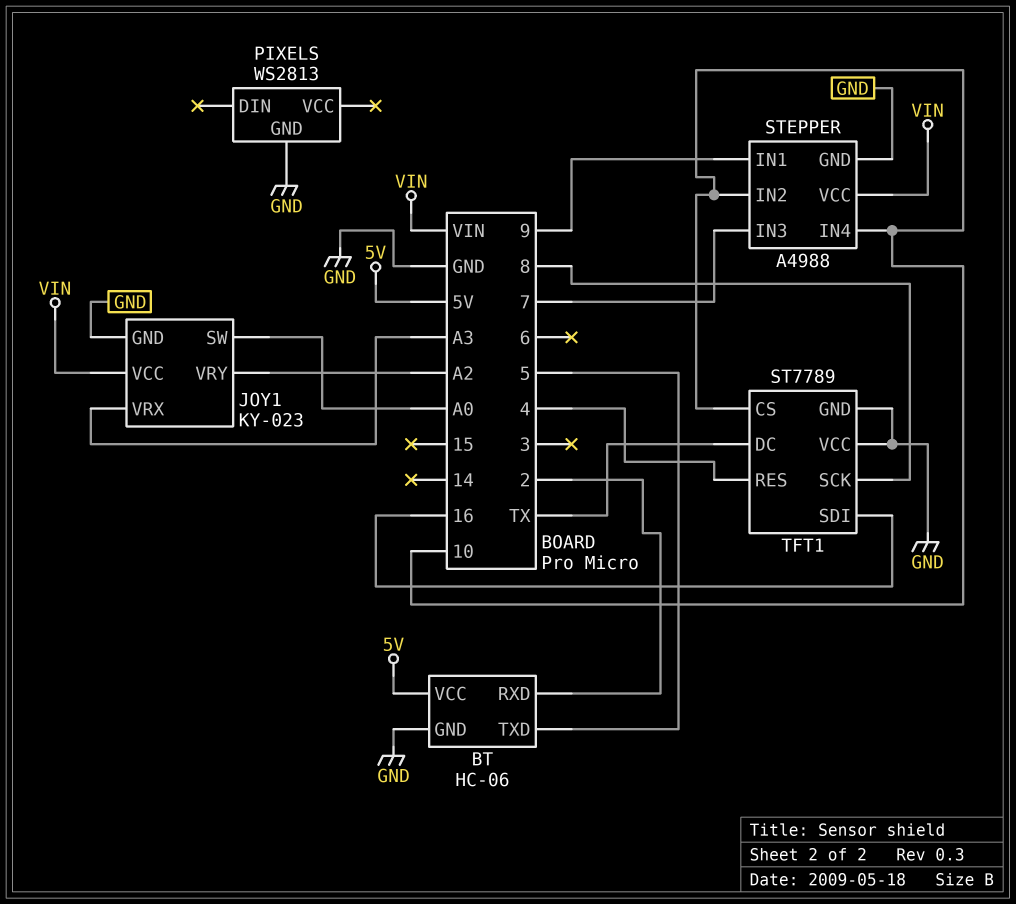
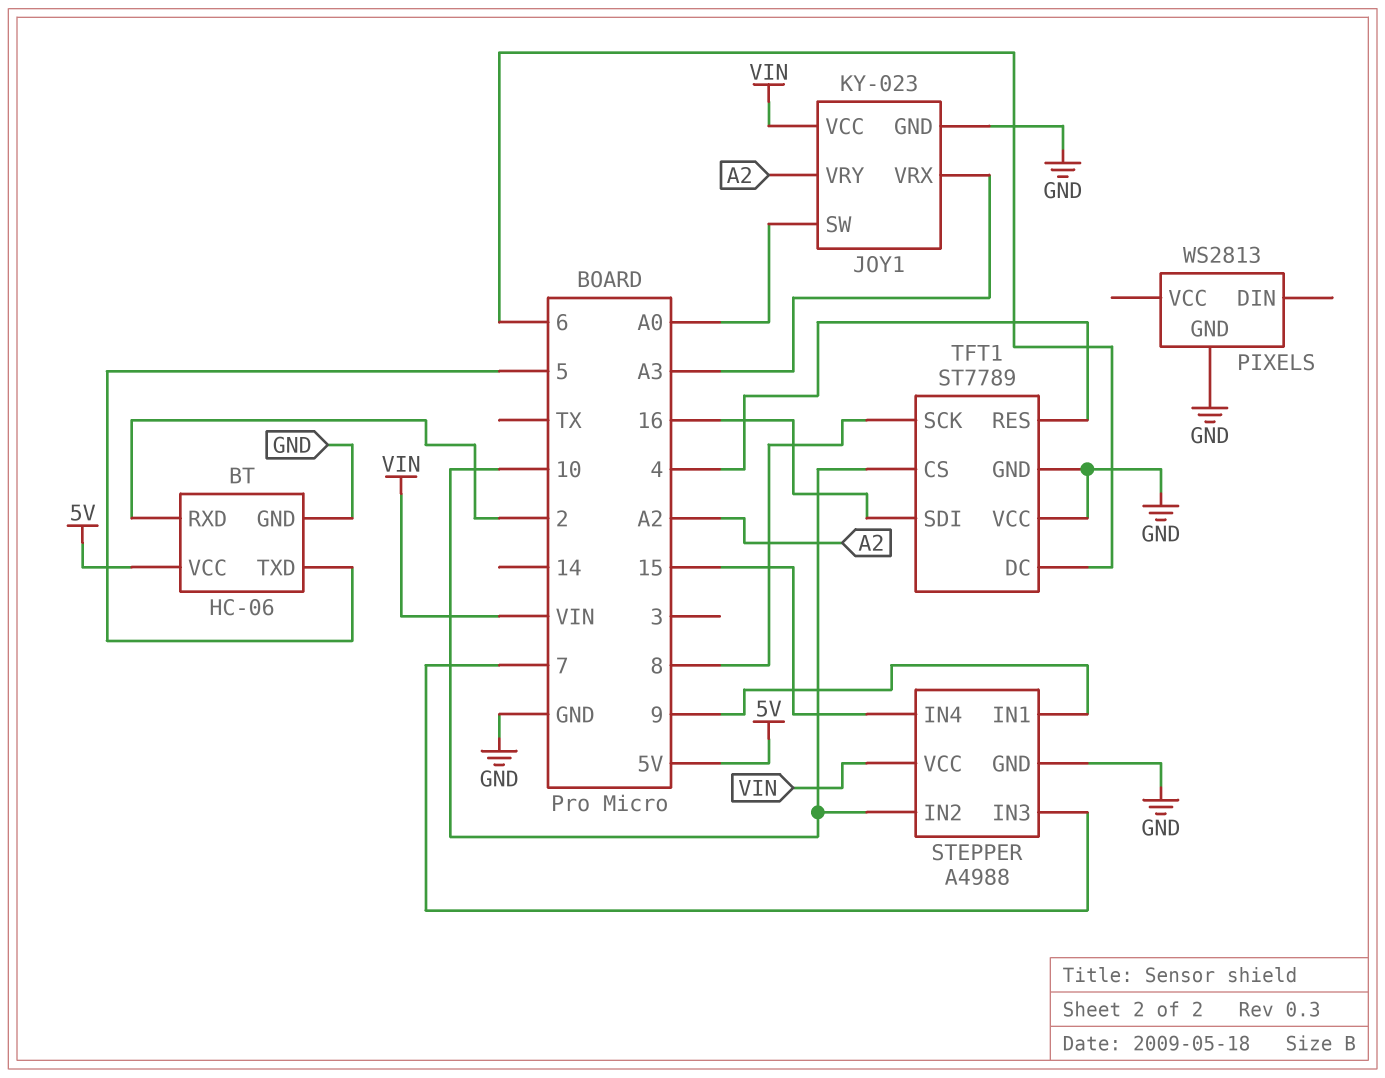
STEPPER pin IN4: 10 -> 15
TFT1 pin DC: TX -> 6

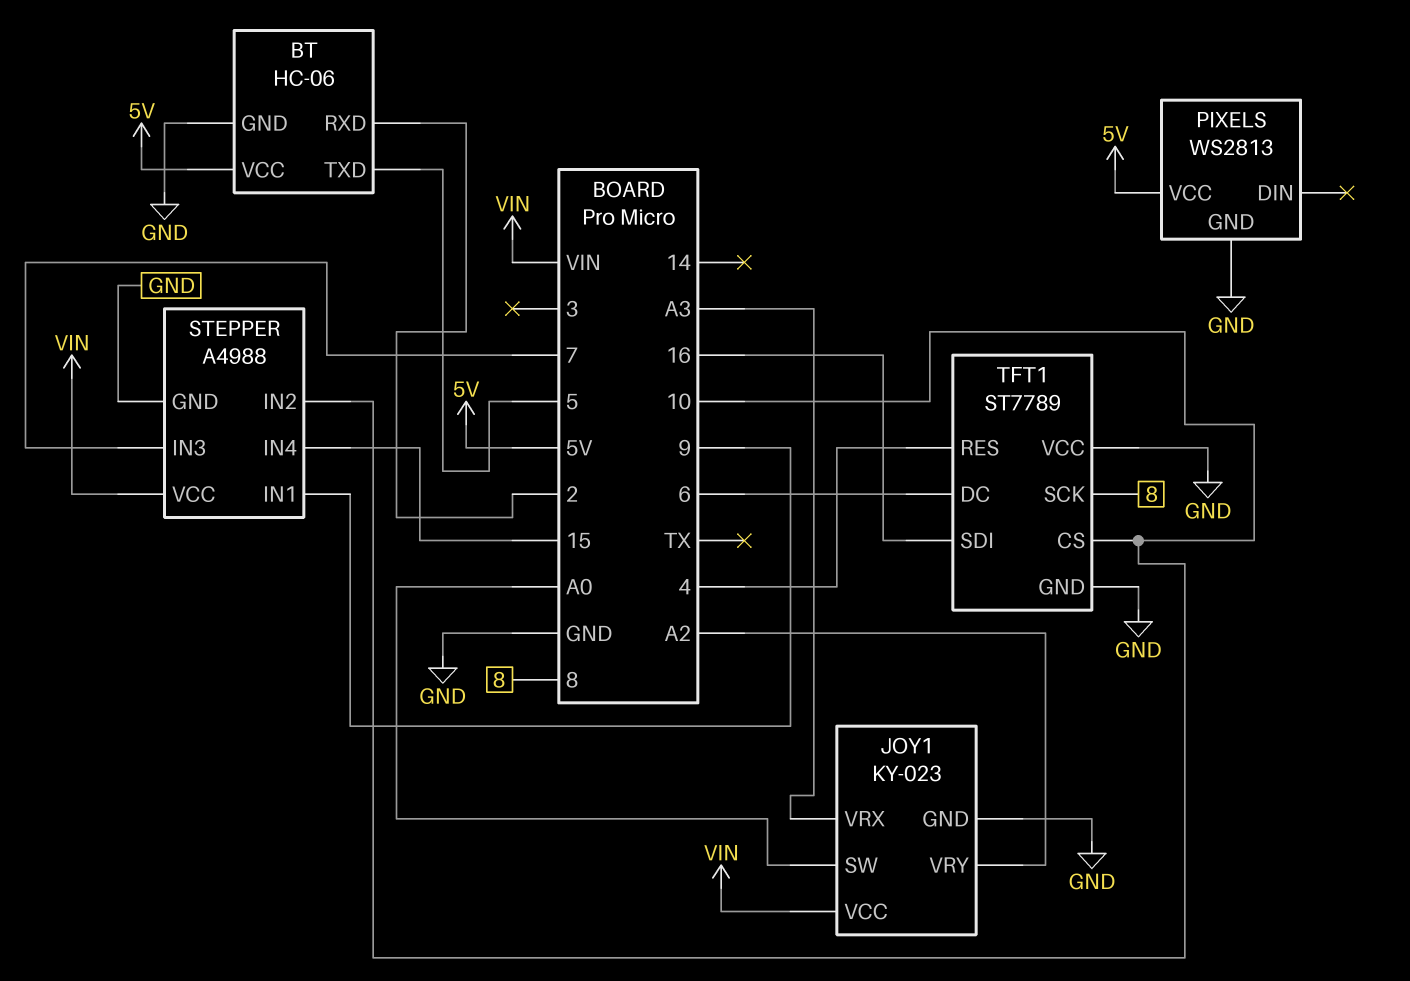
PIXELS pin VCC: none -> 5V

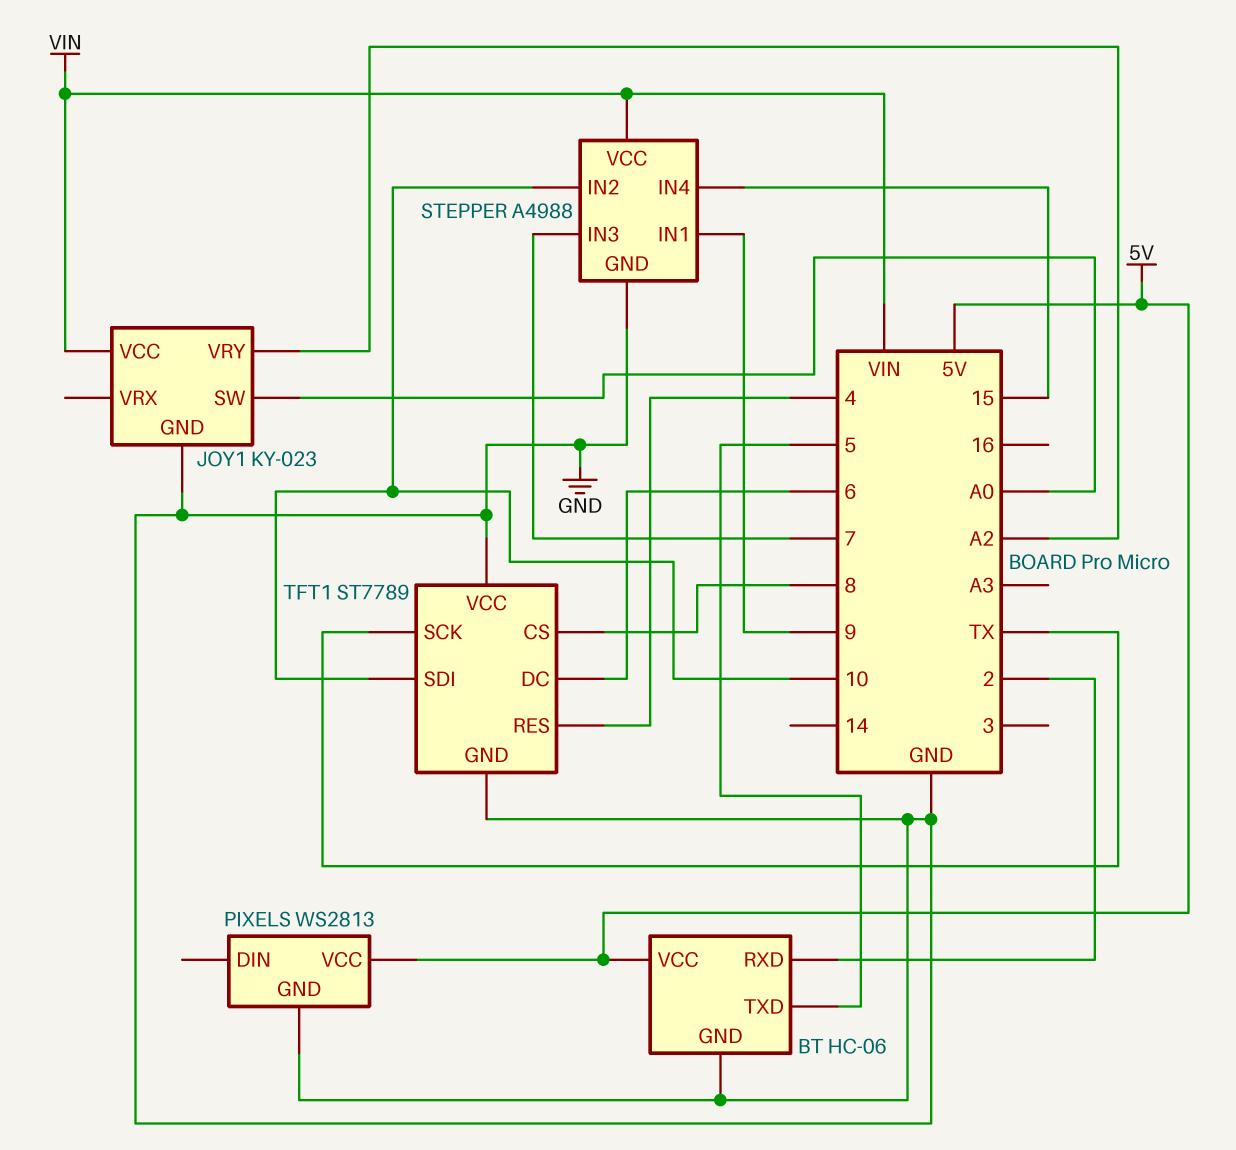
JOY1 pin VRX: A3 -> none
TFT1 pin CS: 10 -> 8
TFT1 pin SCK: 8 -> TX
TFT1 pin SDI: 16 -> 10

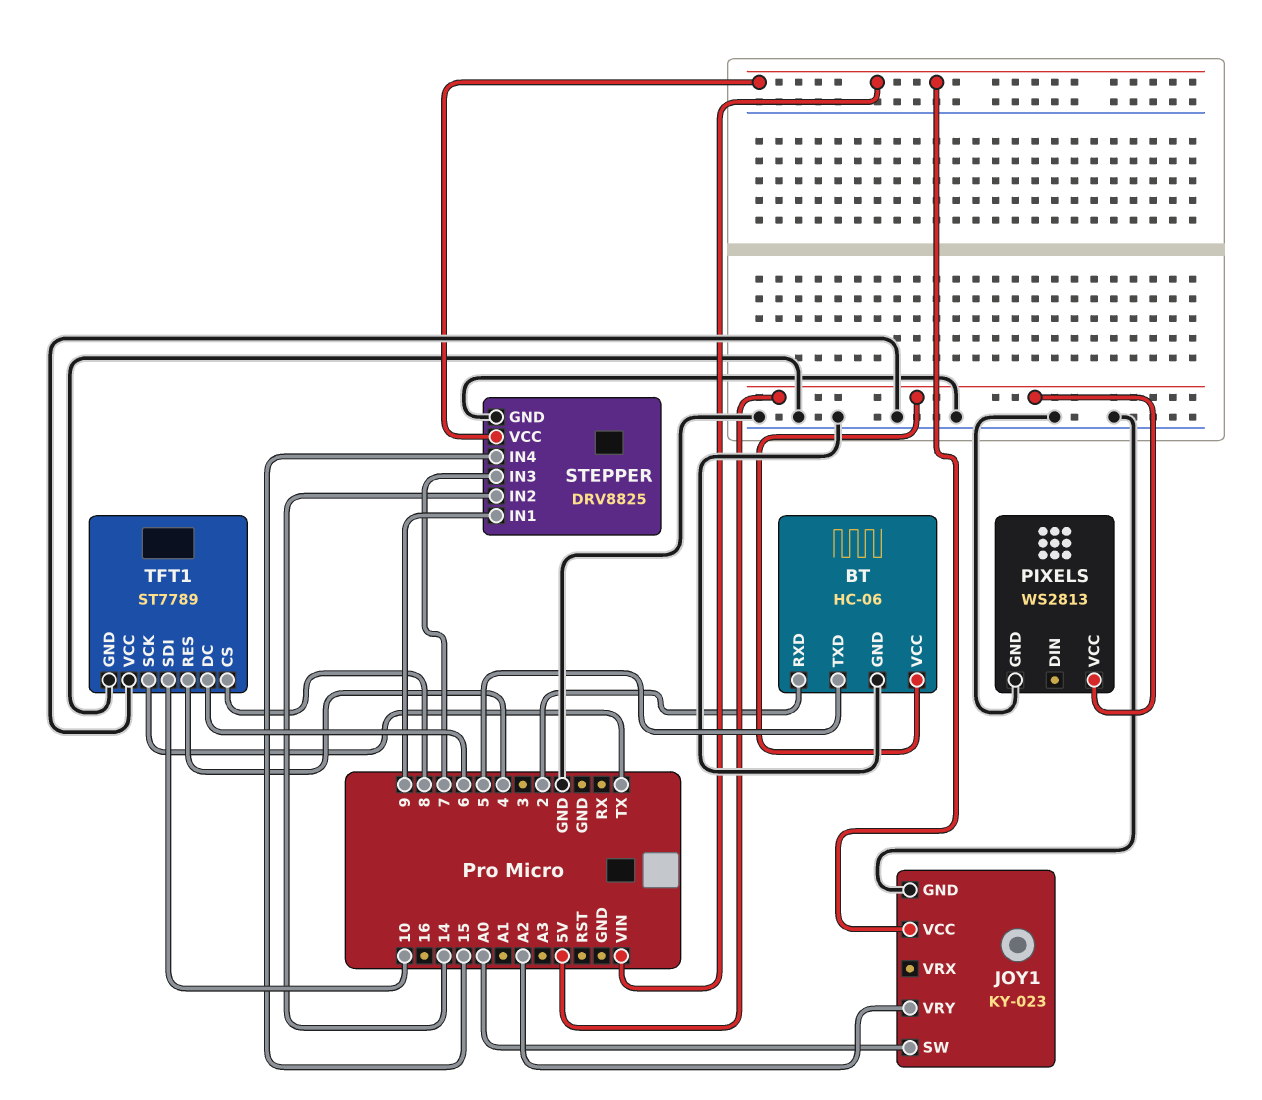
STEPPER: A4988 -> DRV8825
STEPPER pin IN2: 10 -> 14

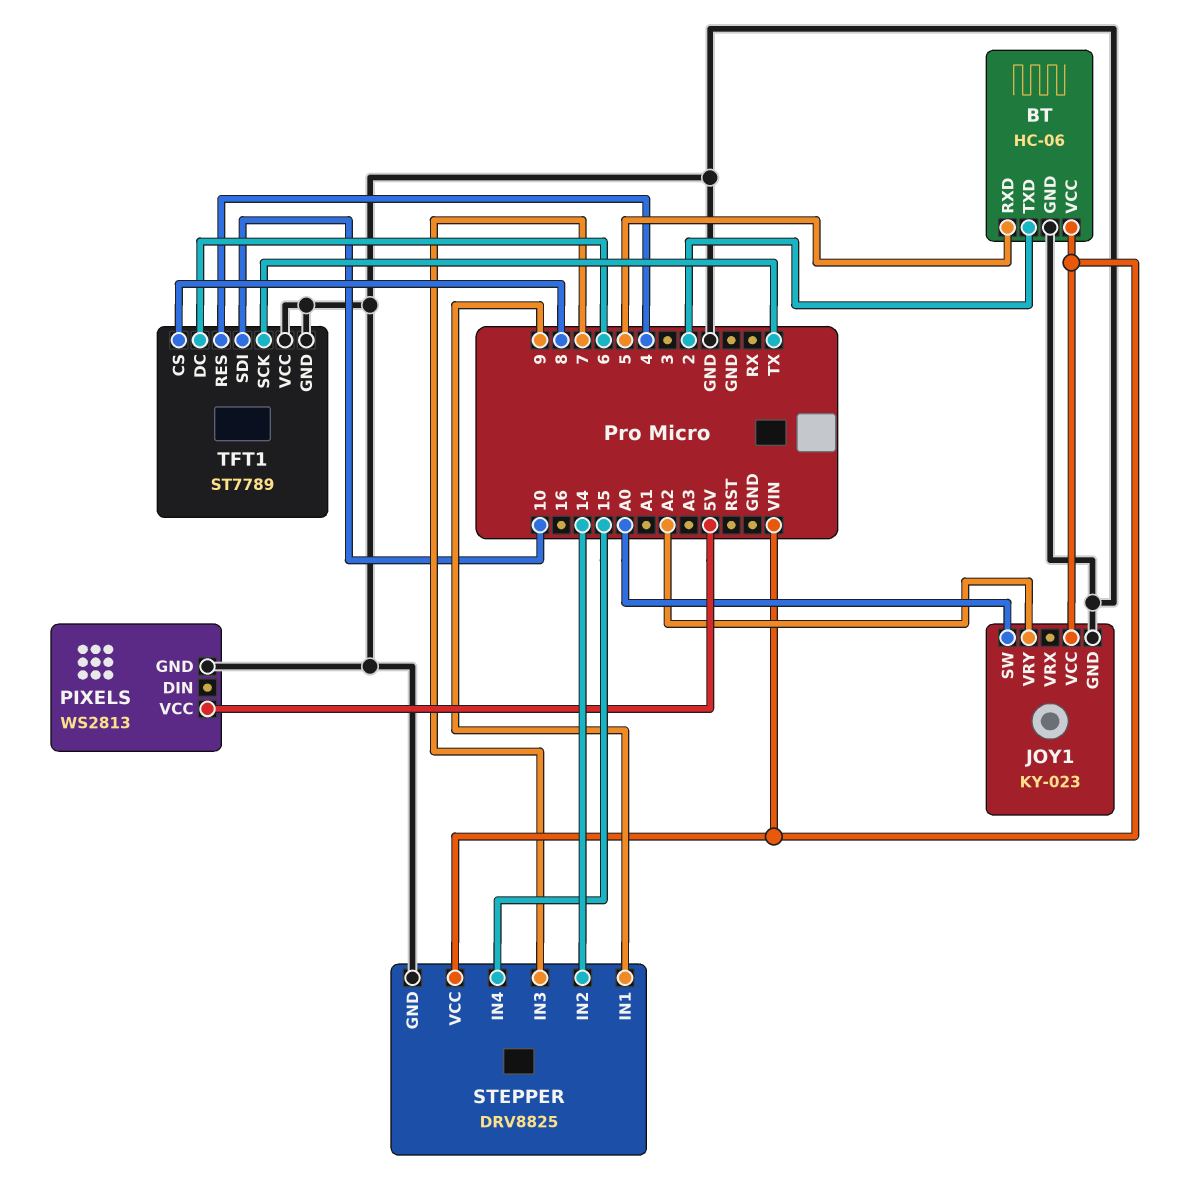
BT pin RXD: 2 -> 5
BT pin TXD: 5 -> 2
BT pin VCC: 5V -> VIN

